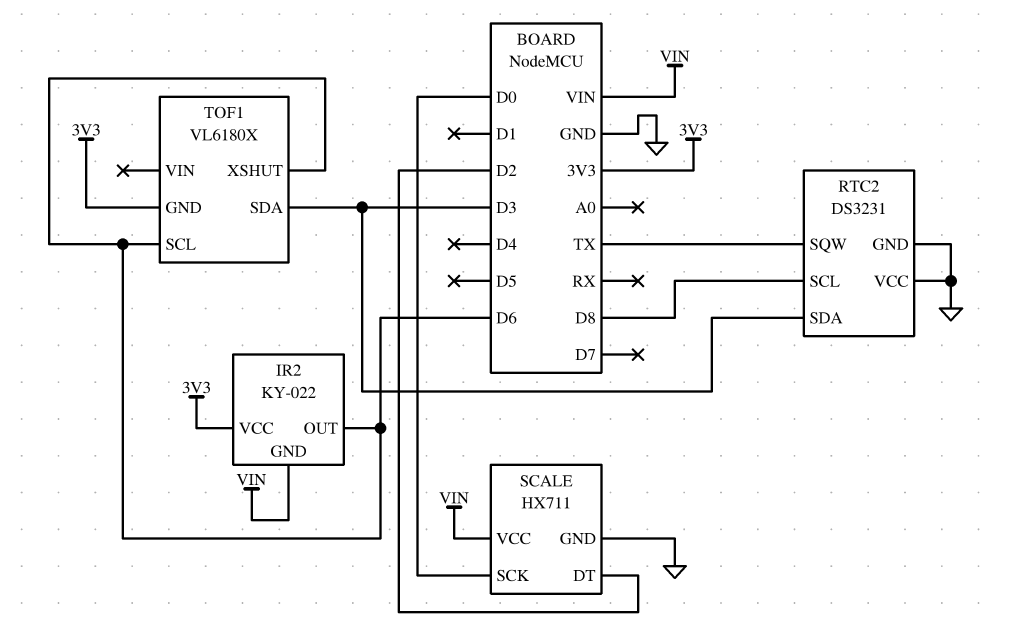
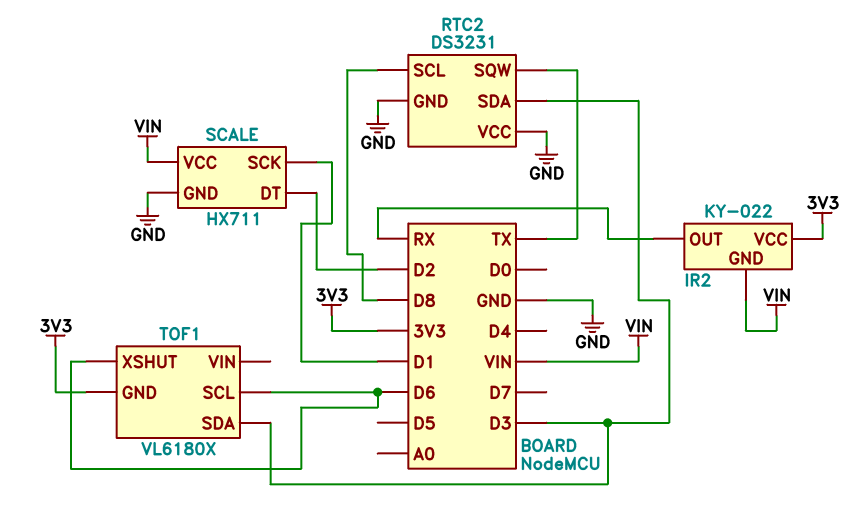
IR2 pin OUT: D6 -> RX
SCALE pin SCK: D0 -> D1

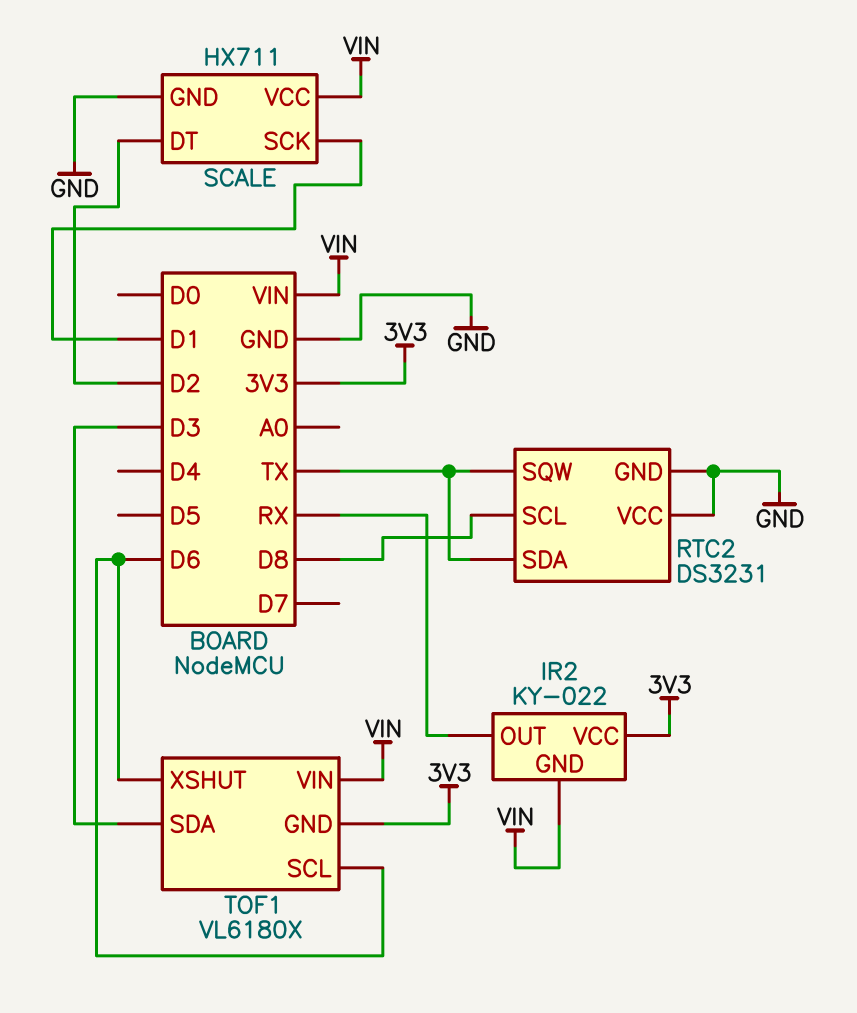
RTC2 pin SDA: D3 -> TX
TOF1 pin VIN: none -> VIN

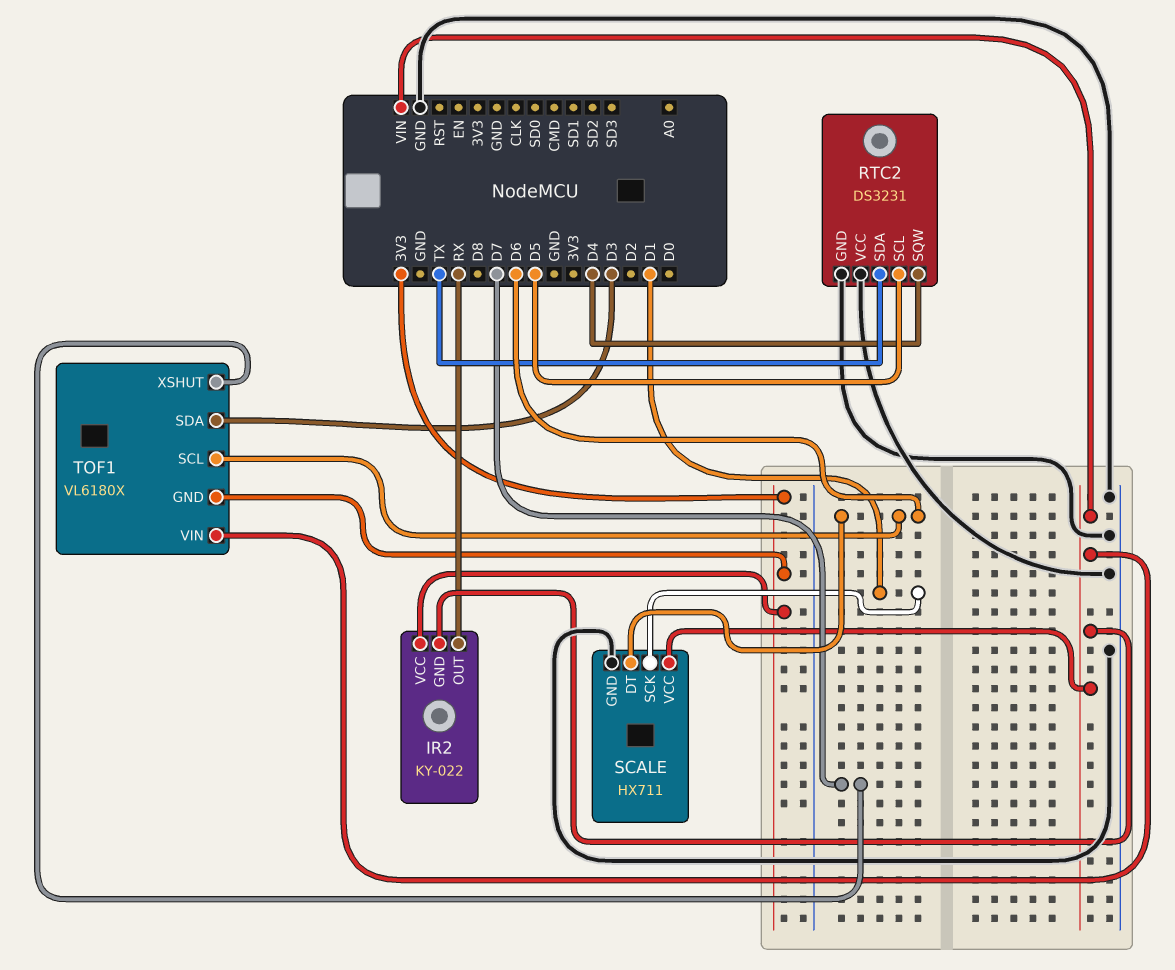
RTC2 pin SCL: D8 -> D5
RTC2 pin SQW: TX -> D4
SCALE pin DT: D2 -> D6
TOF1 pin XSHUT: D6 -> D7

